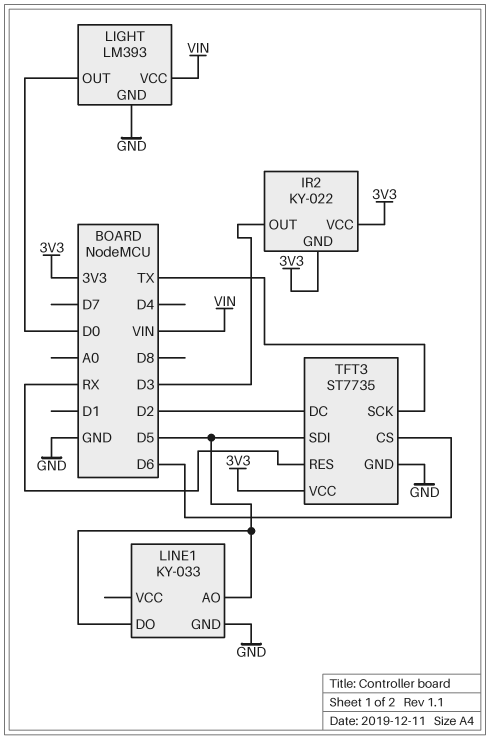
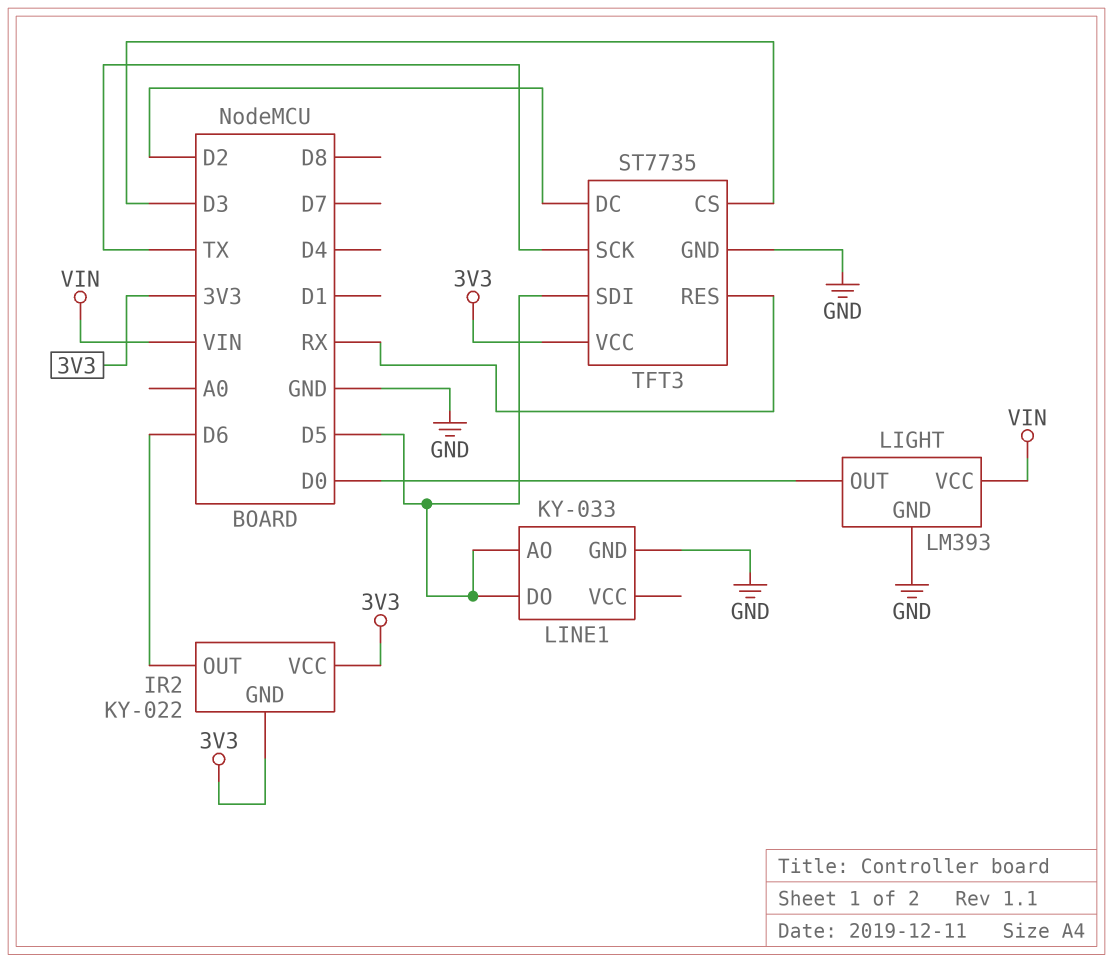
IR2 pin OUT: D3 -> D6
TFT3 pin CS: D6 -> D3

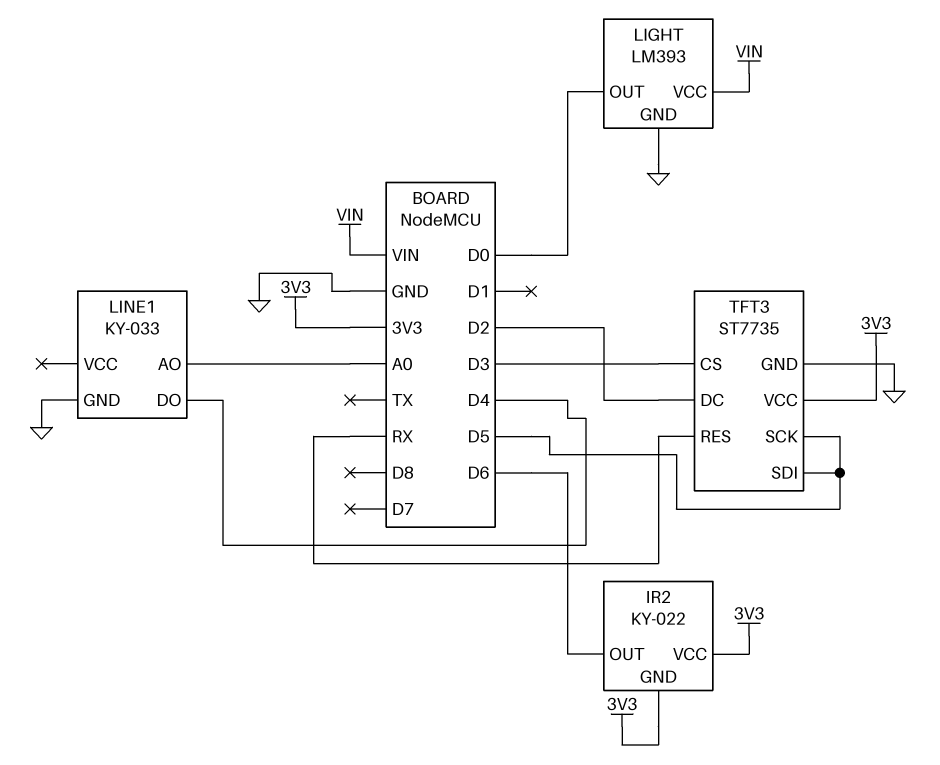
LINE1 pin AO: D5 -> A0
LINE1 pin DO: D5 -> D4
TFT3 pin SCK: TX -> D5

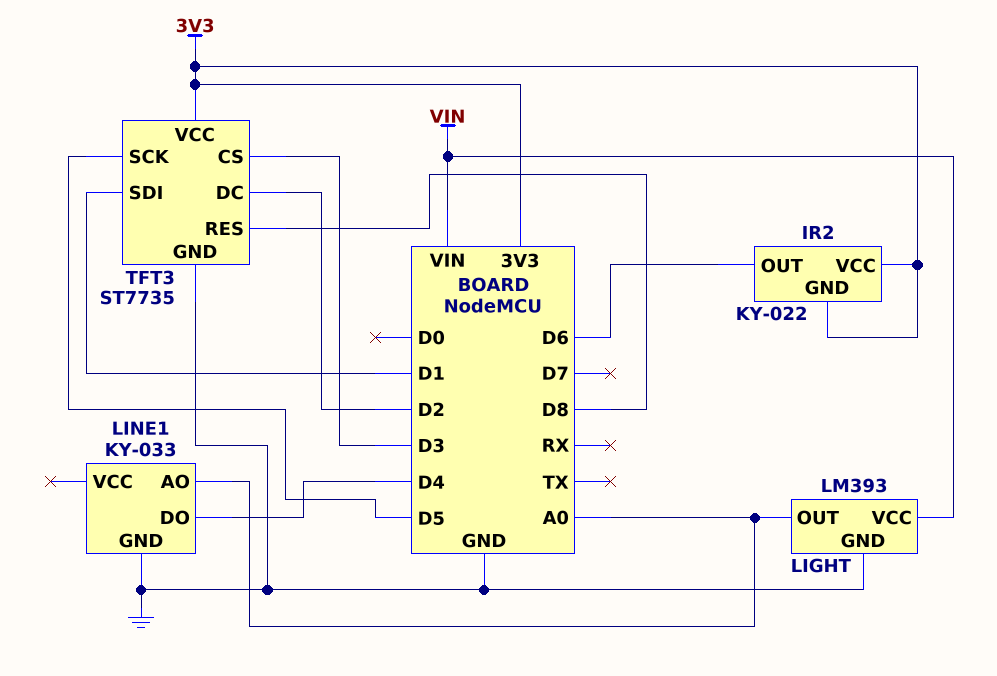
LIGHT pin OUT: D0 -> A0
TFT3 pin RES: RX -> D8
TFT3 pin SDI: D5 -> D1

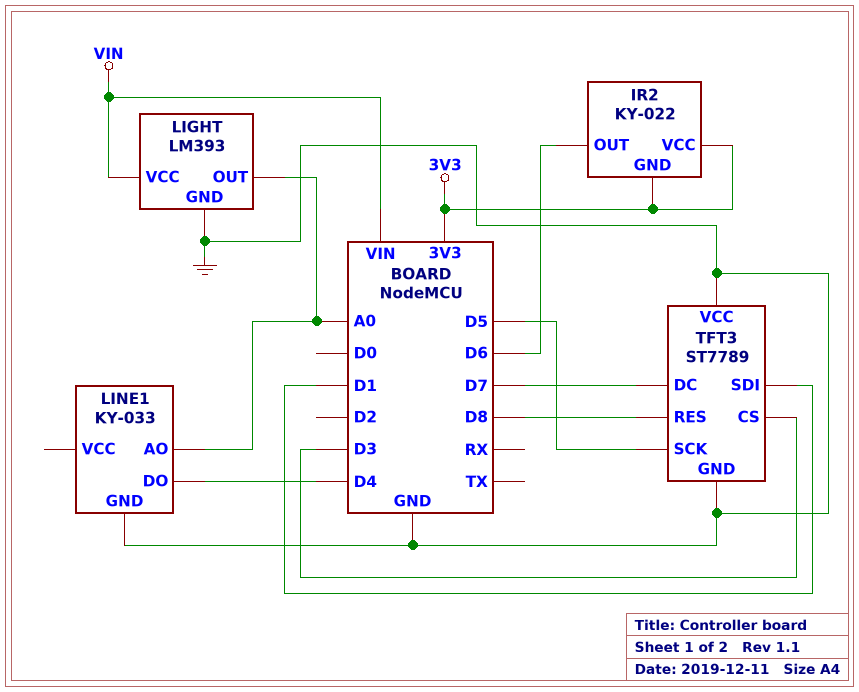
TFT3: ST7735 -> ST7789
TFT3 pin DC: D2 -> D7
TFT3 pin VCC: 3V3 -> GND

